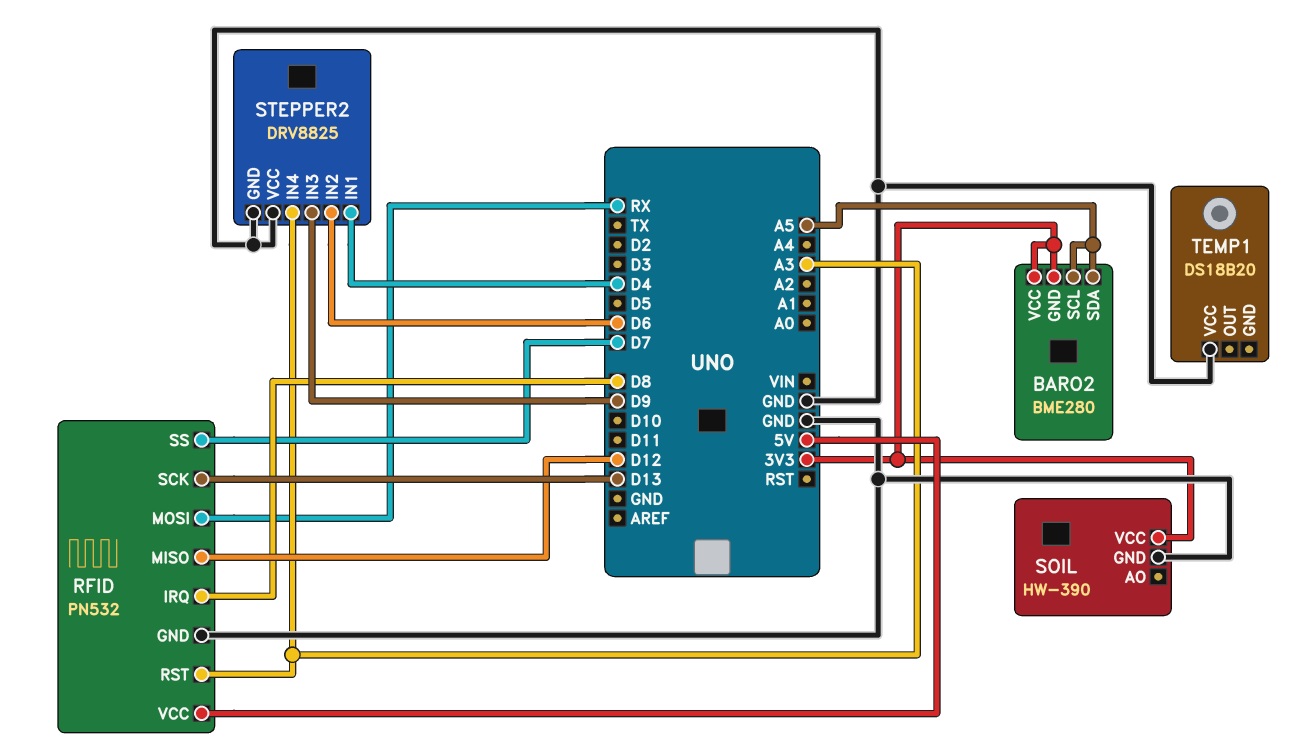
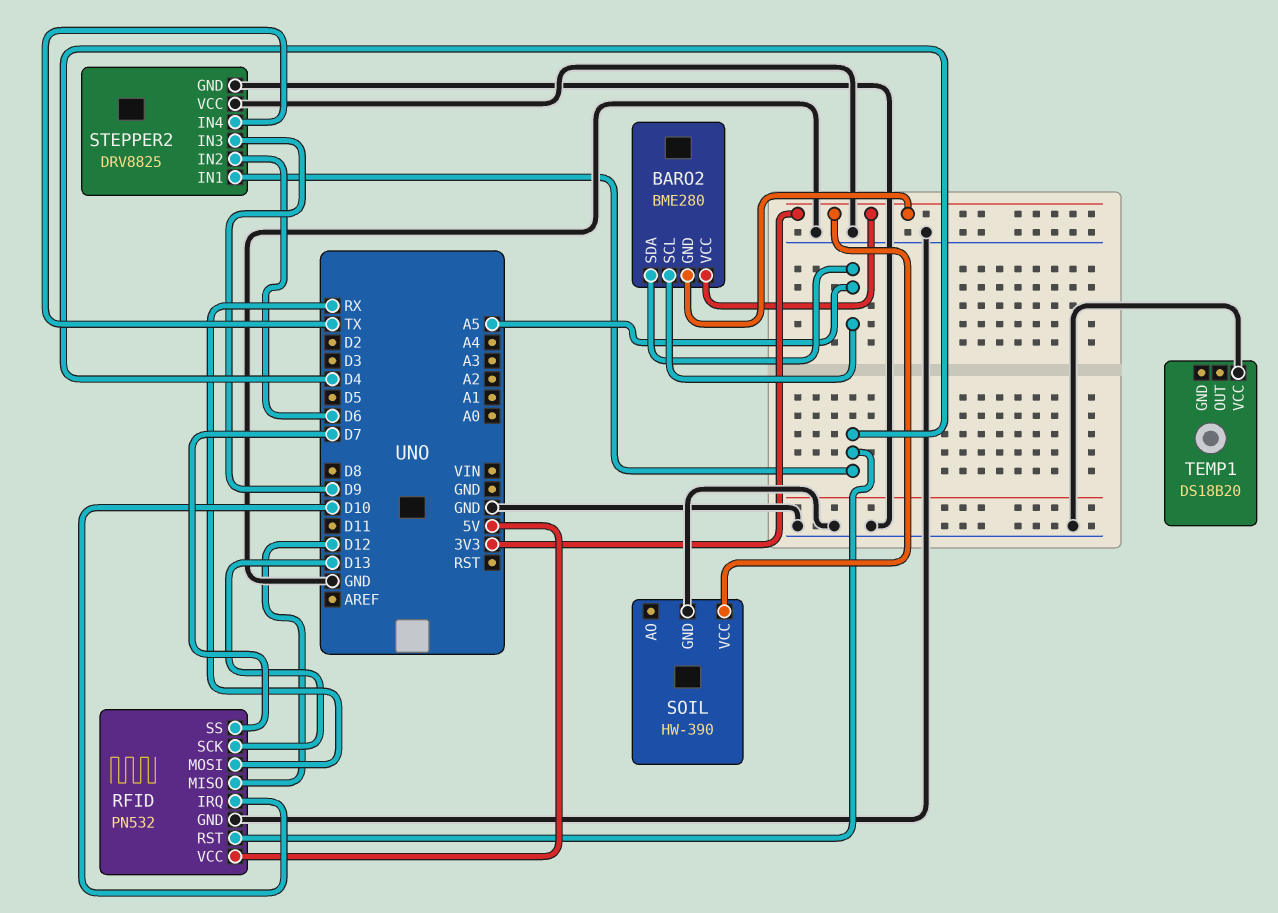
RFID pin IRQ: D8 -> D10
RFID pin RST: A3 -> D4
STEPPER2 pin IN4: A3 -> TX

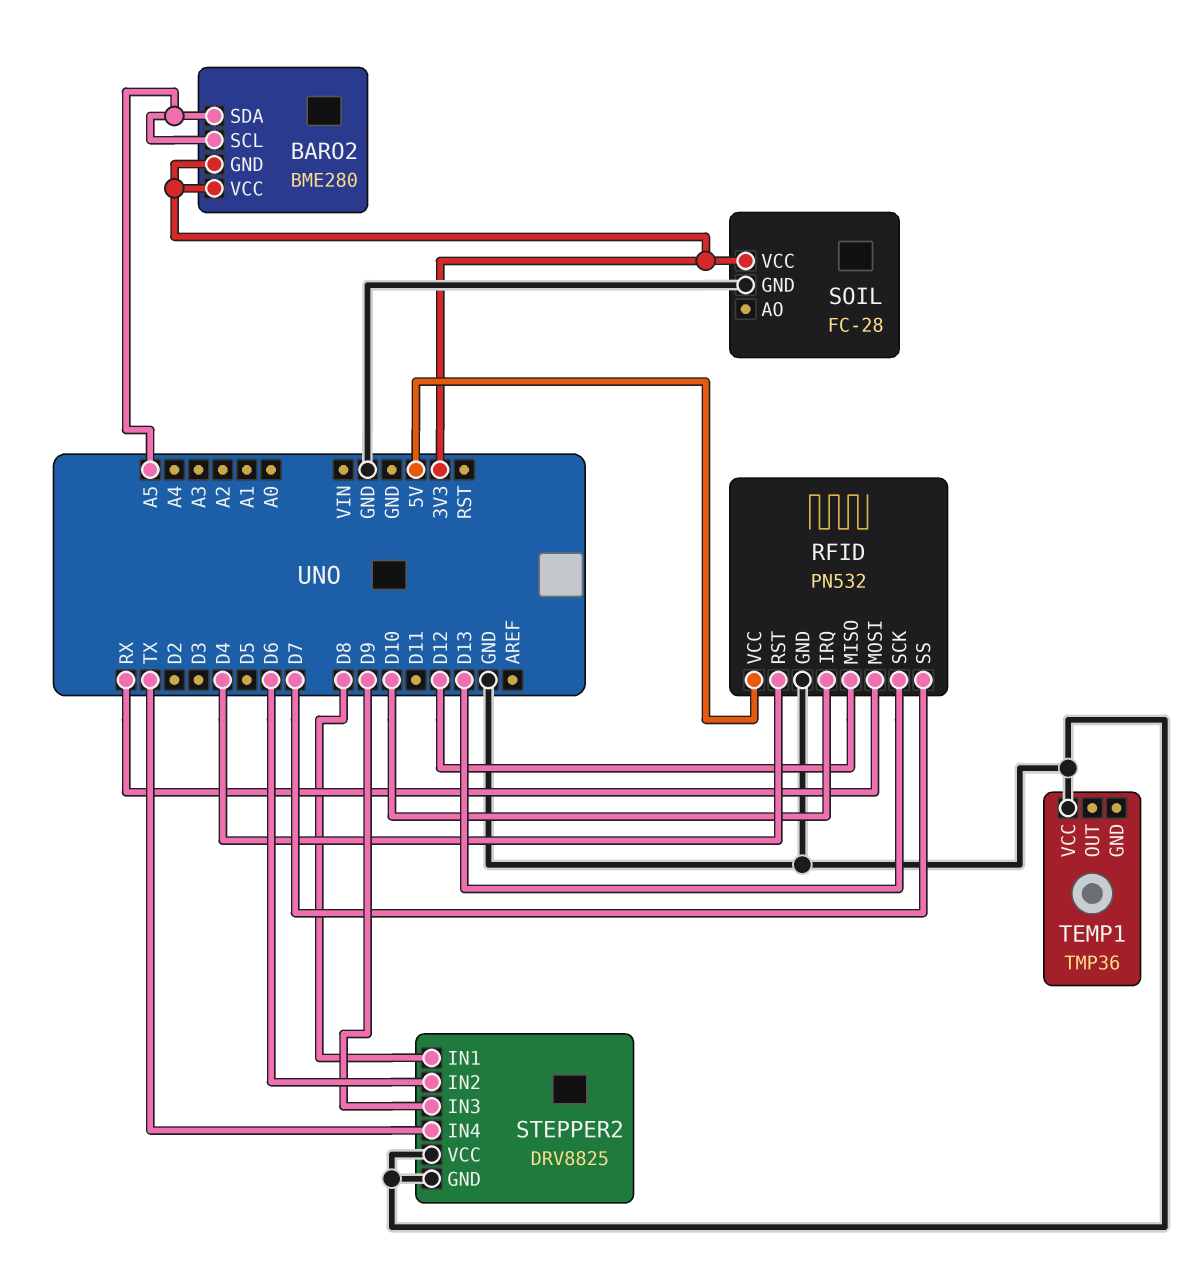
SOIL: HW-390 -> FC-28
STEPPER2 pin IN1: D4 -> D8
TEMP1: DS18B20 -> TMP36

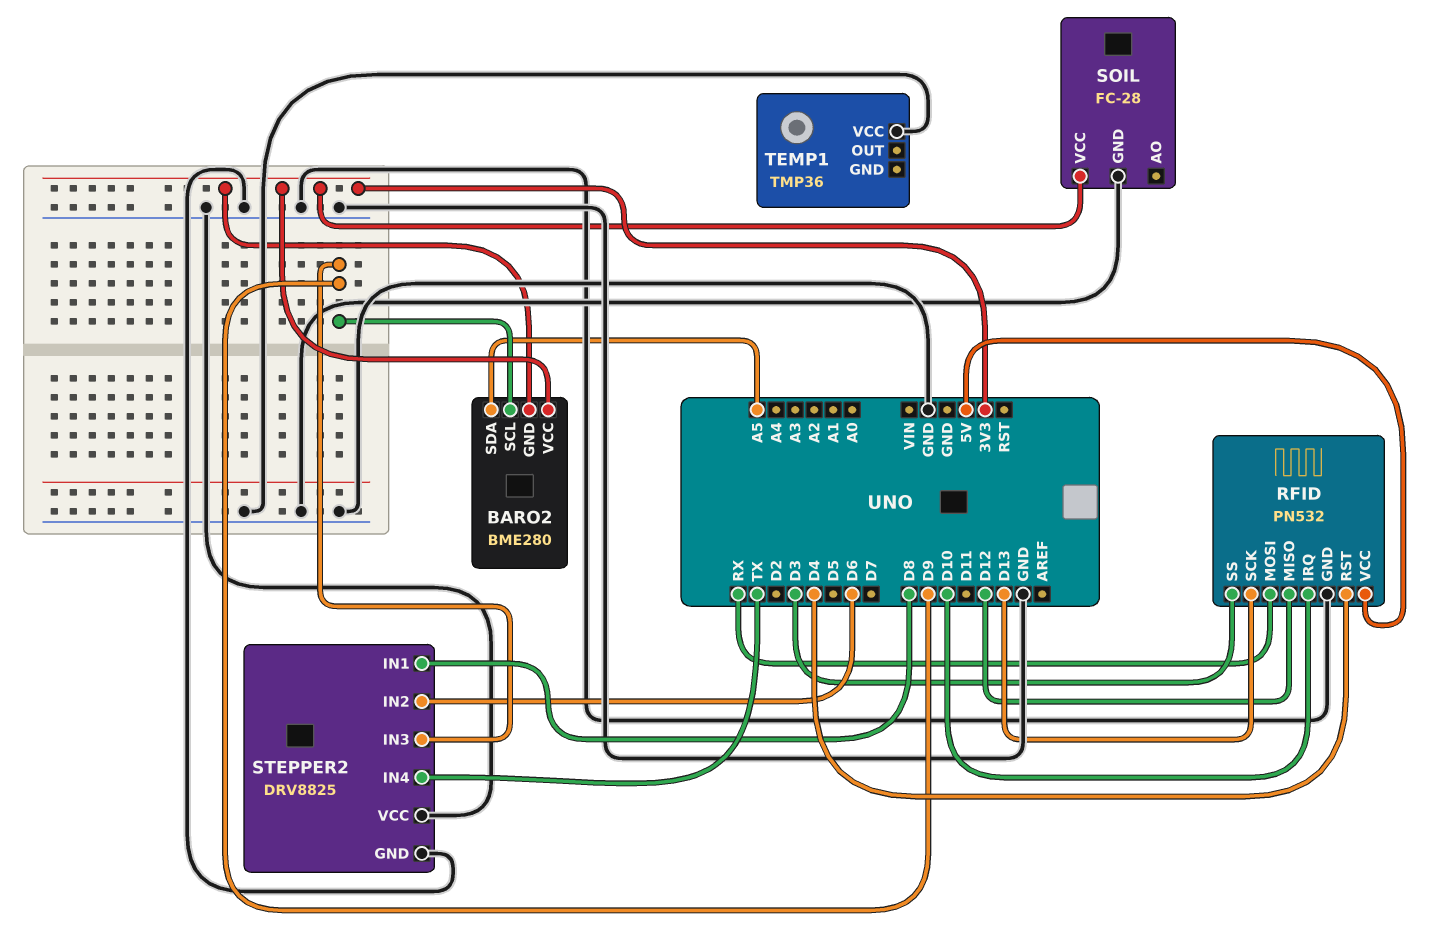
BARO2 pin SCL: A5 -> D9
RFID pin SS: D7 -> D3

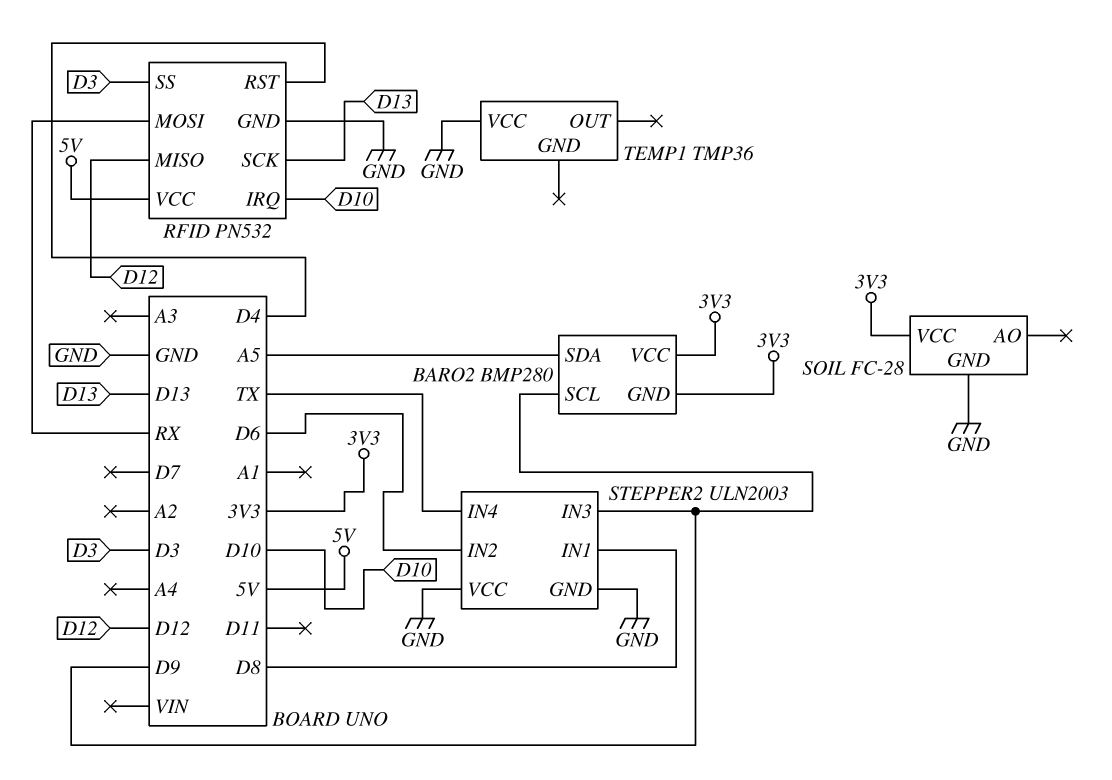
BARO2: BME280 -> BMP280
STEPPER2: DRV8825 -> ULN2003

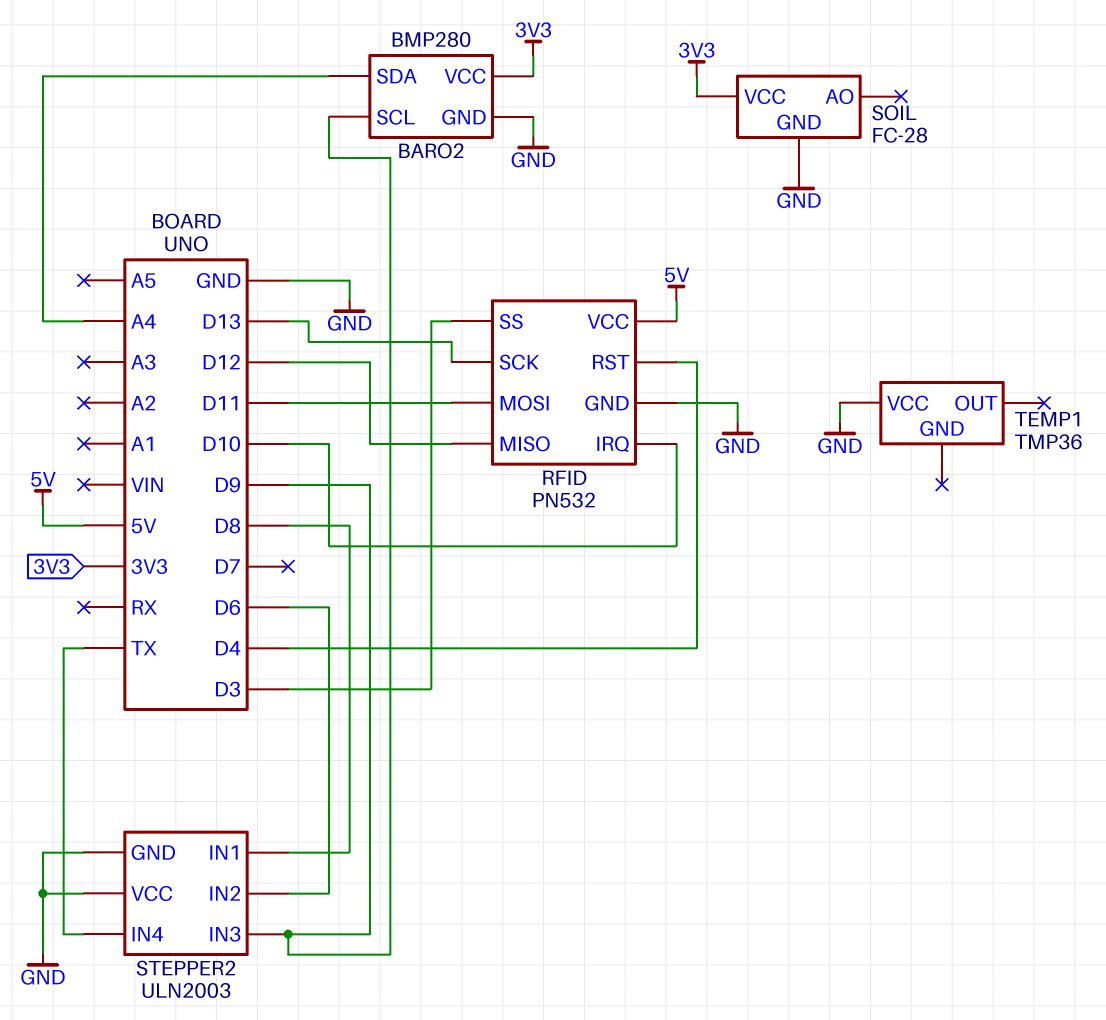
BARO2 pin GND: 3V3 -> GND
BARO2 pin SDA: A5 -> A4
RFID pin MOSI: RX -> D11

